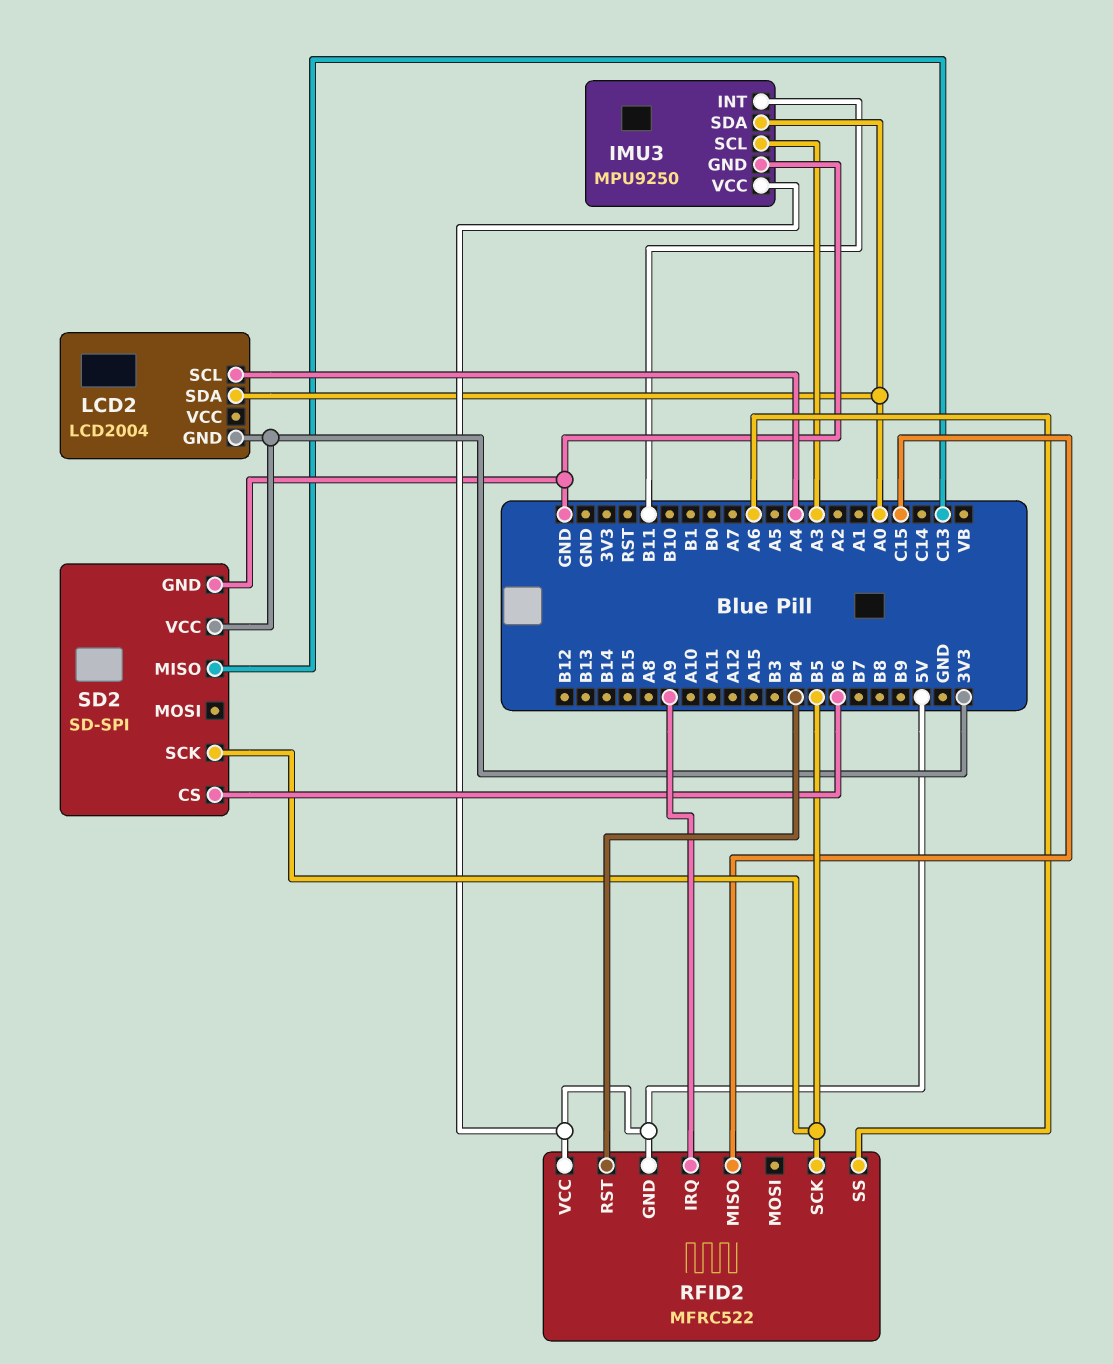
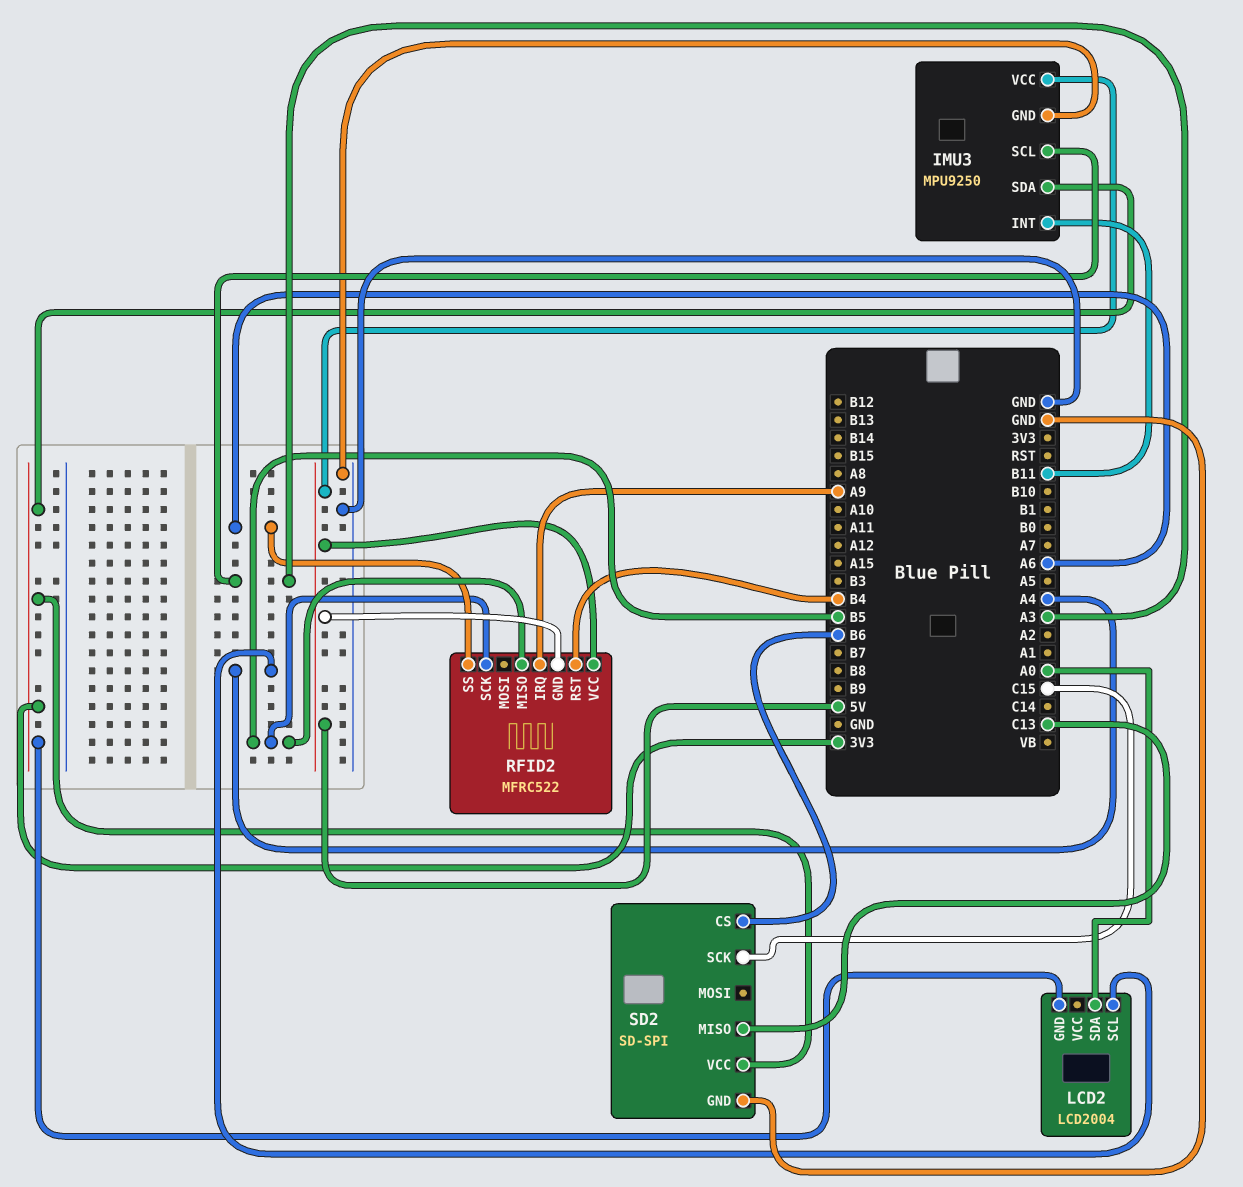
IMU3 pin SDA: A0 -> 3V3
RFID2 pin MISO: C15 -> B5
SD2 pin SCK: B5 -> C15

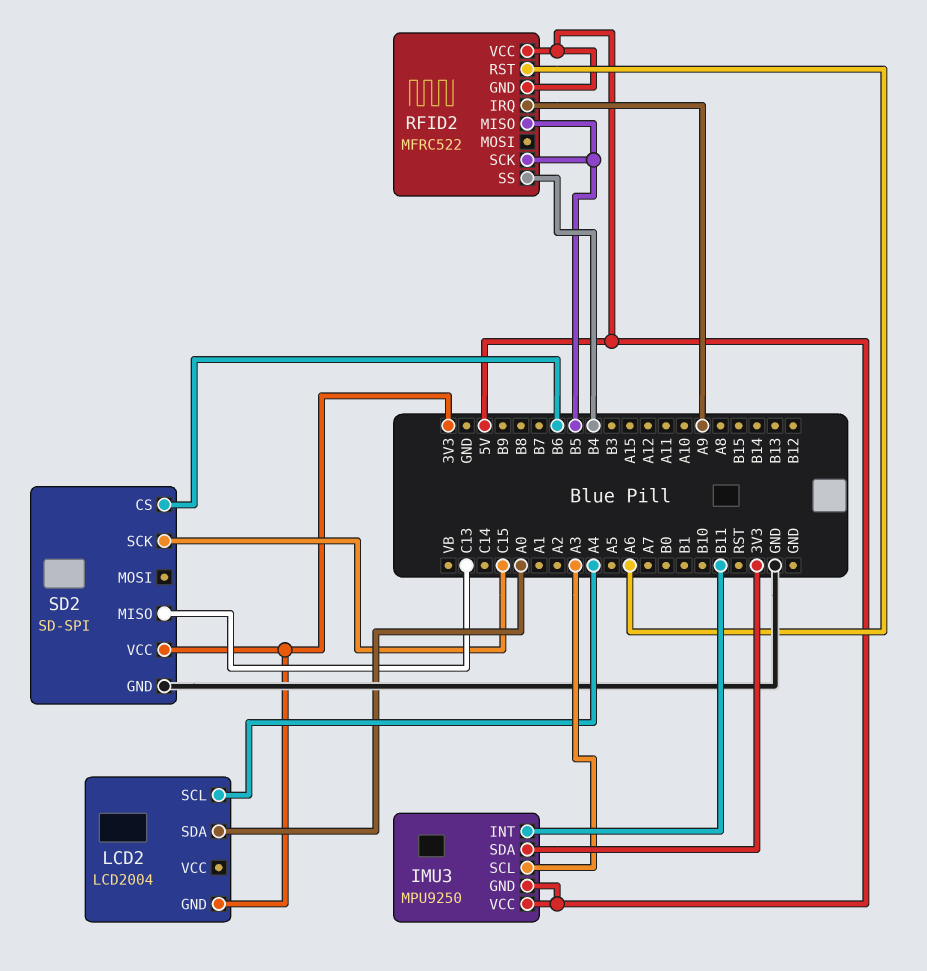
IMU3 pin GND: GND -> 5V
RFID2 pin RST: B4 -> A6
RFID2 pin SS: A6 -> B4

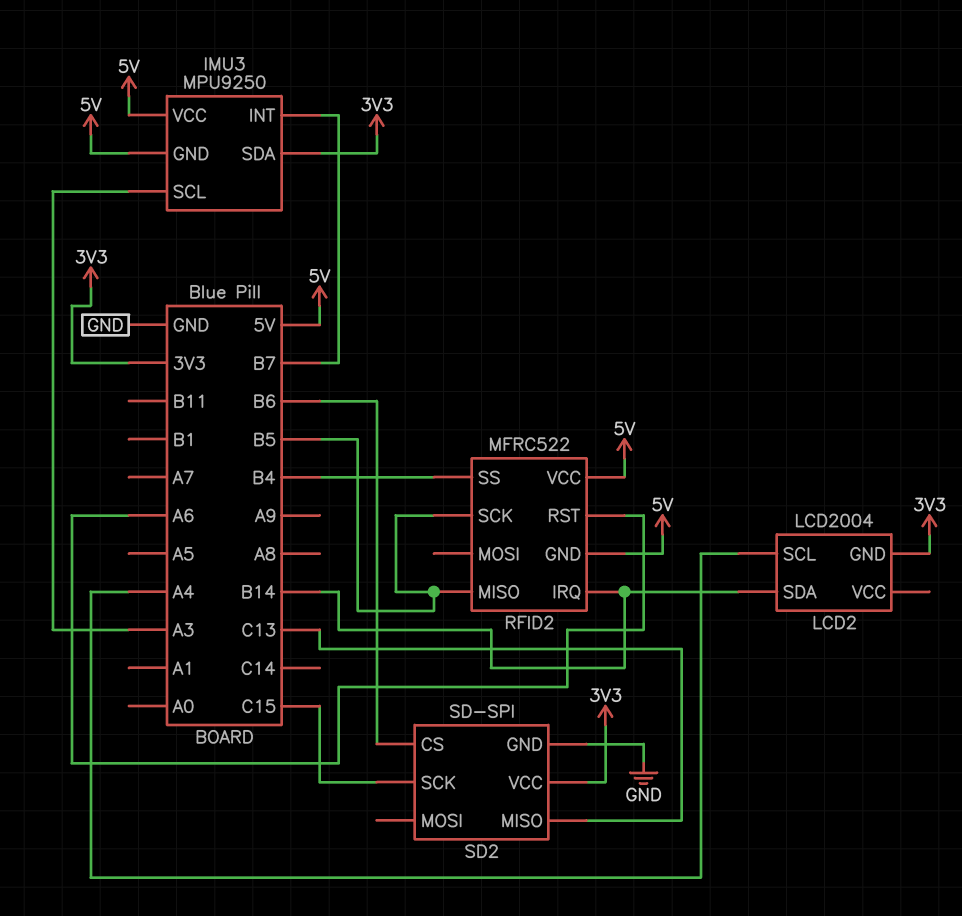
IMU3 pin INT: B11 -> B7
LCD2 pin SDA: A0 -> B14
RFID2 pin IRQ: A9 -> B14

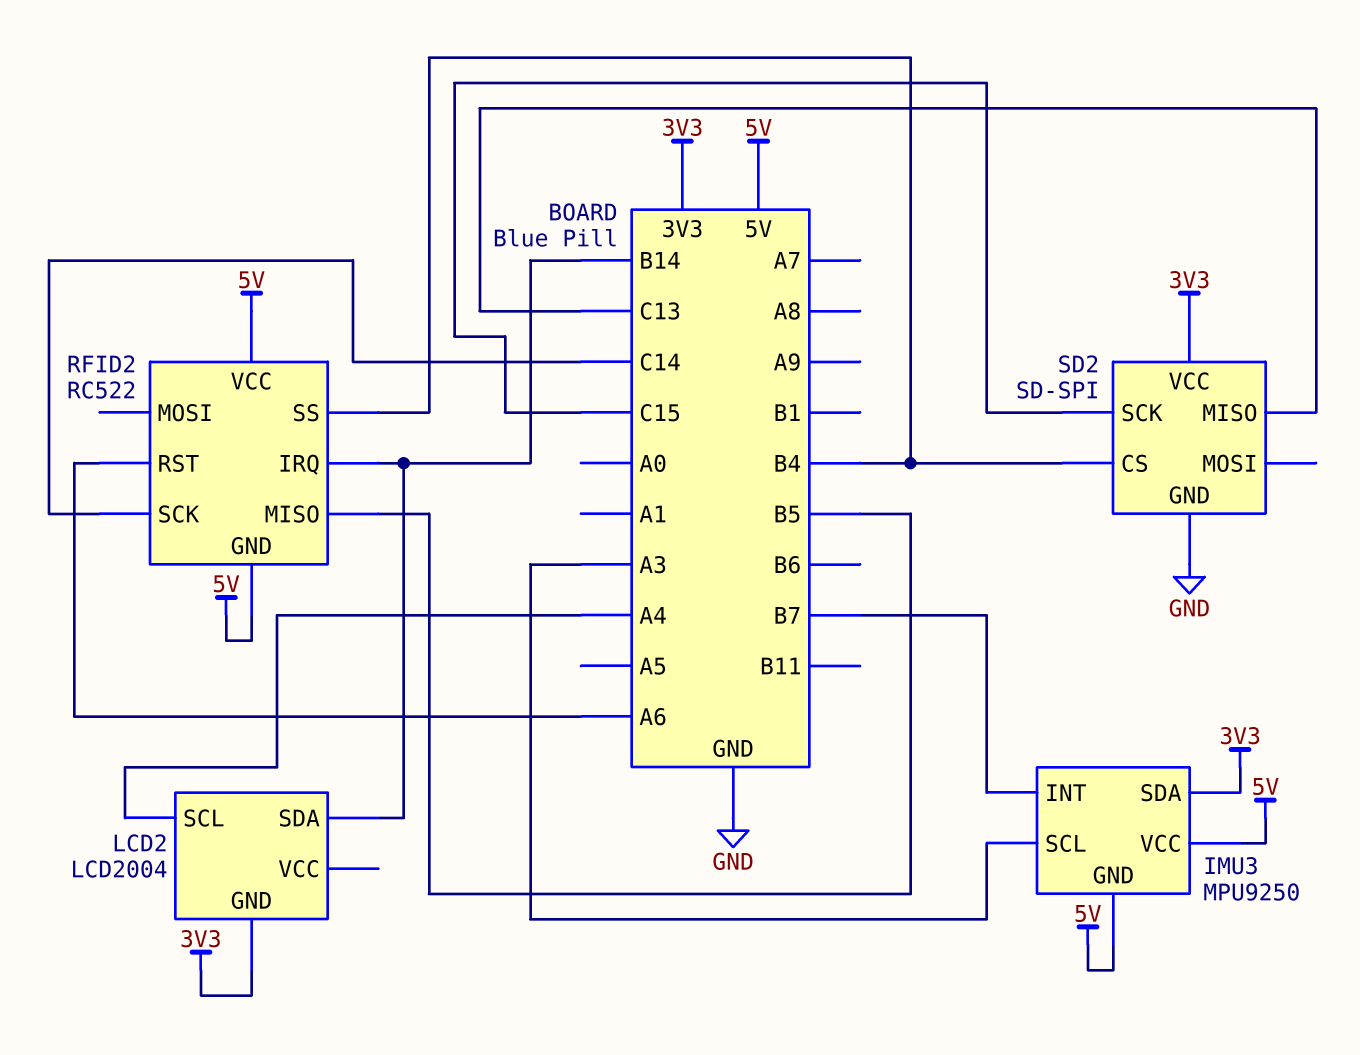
RFID2: MFRC522 -> RC522
RFID2 pin SCK: B5 -> C14
SD2 pin CS: B6 -> B4

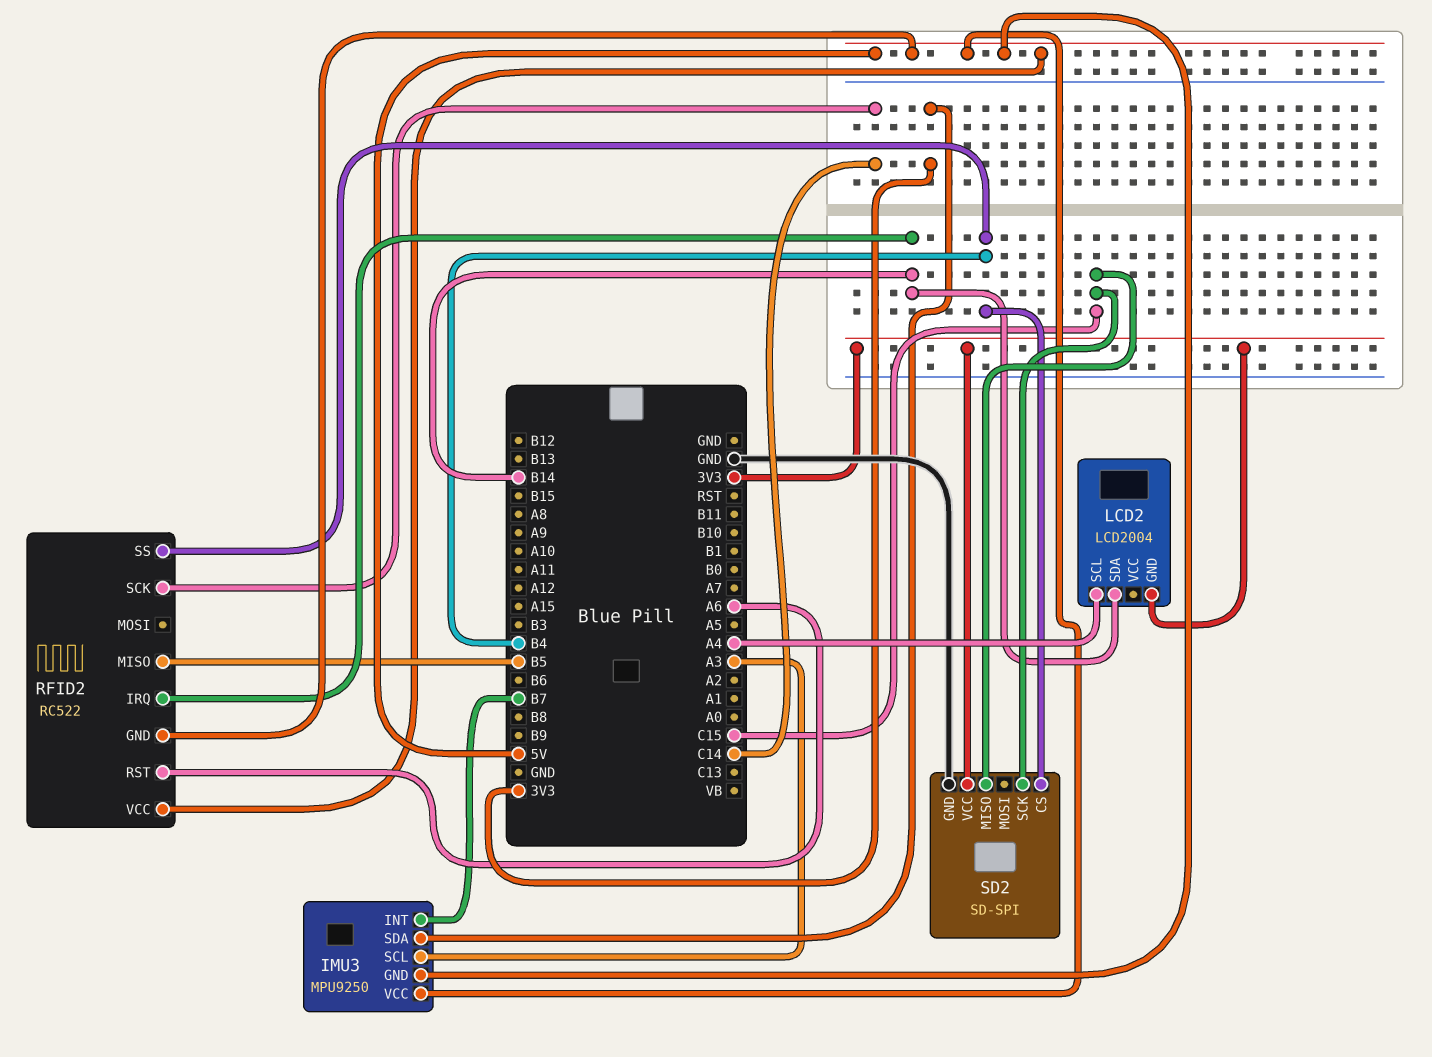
SD2 pin MISO: C13 -> C15

